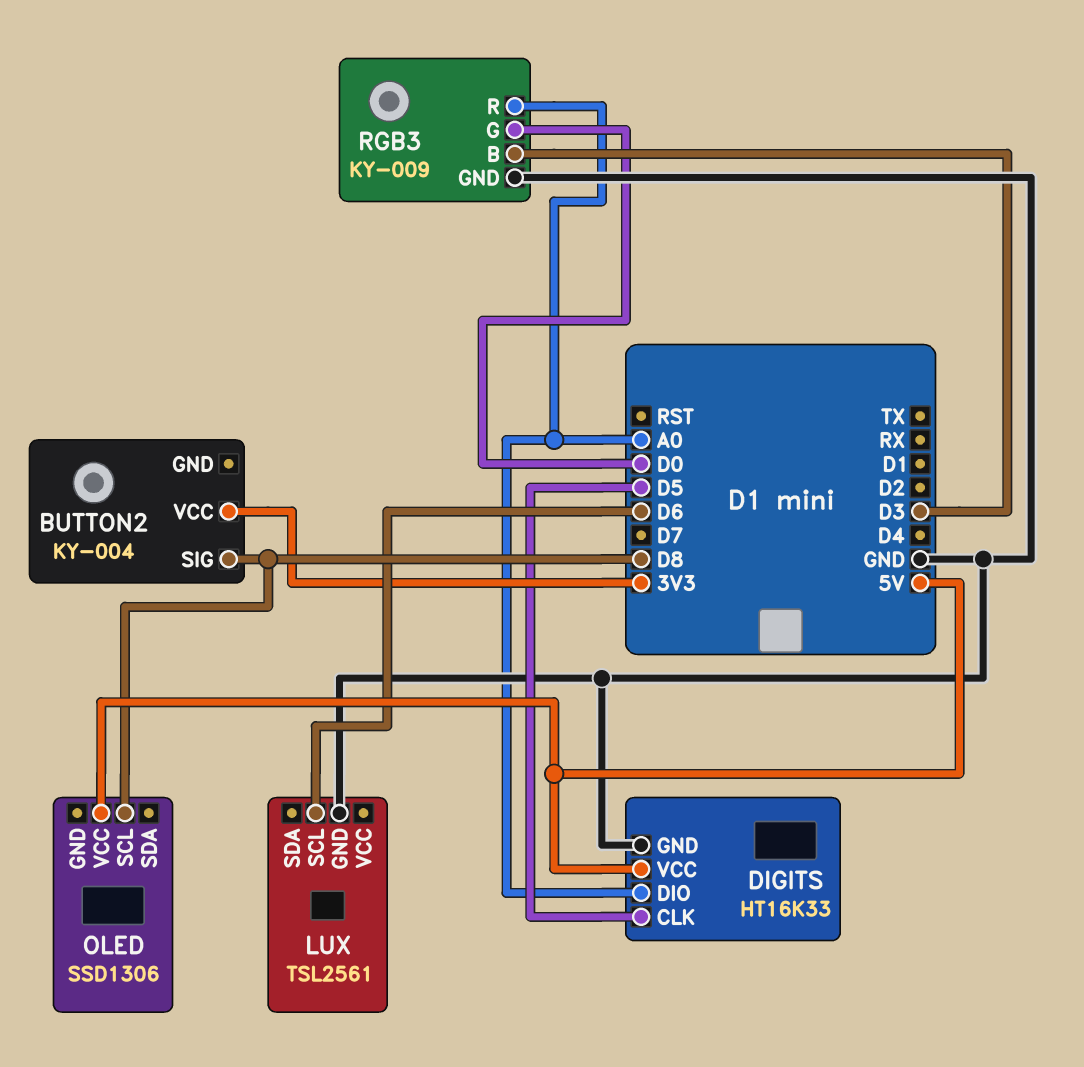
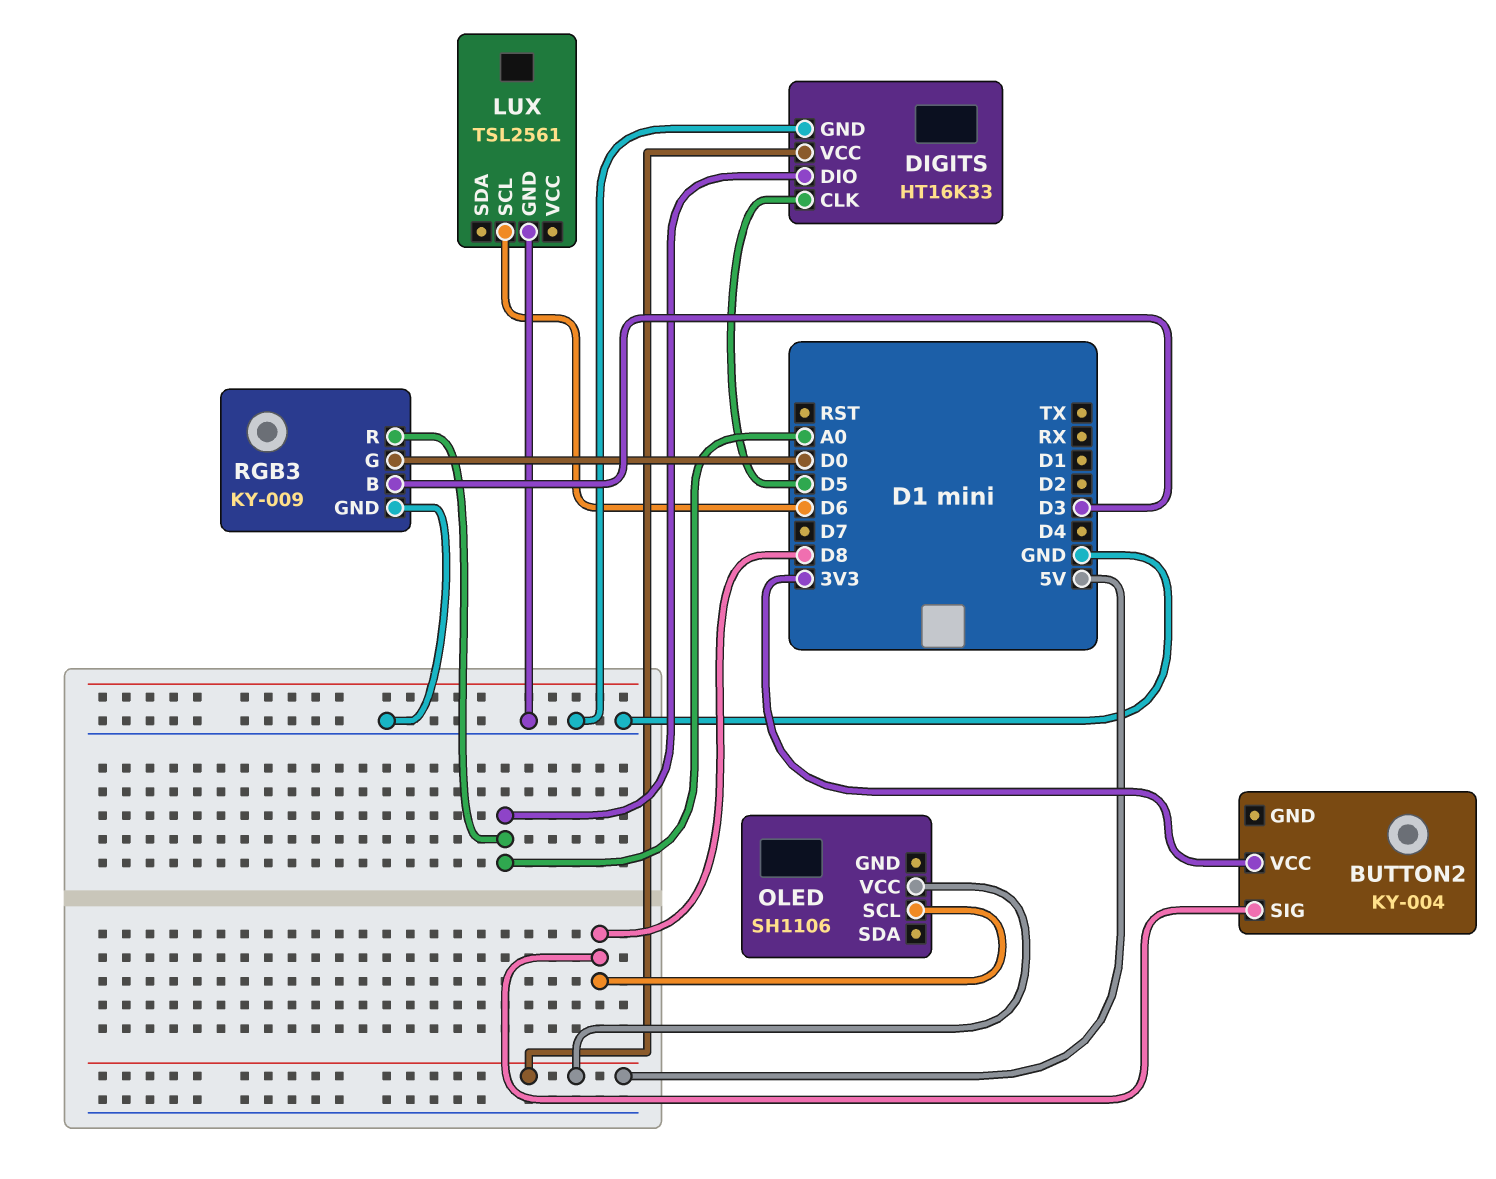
OLED: SSD1306 -> SH1106

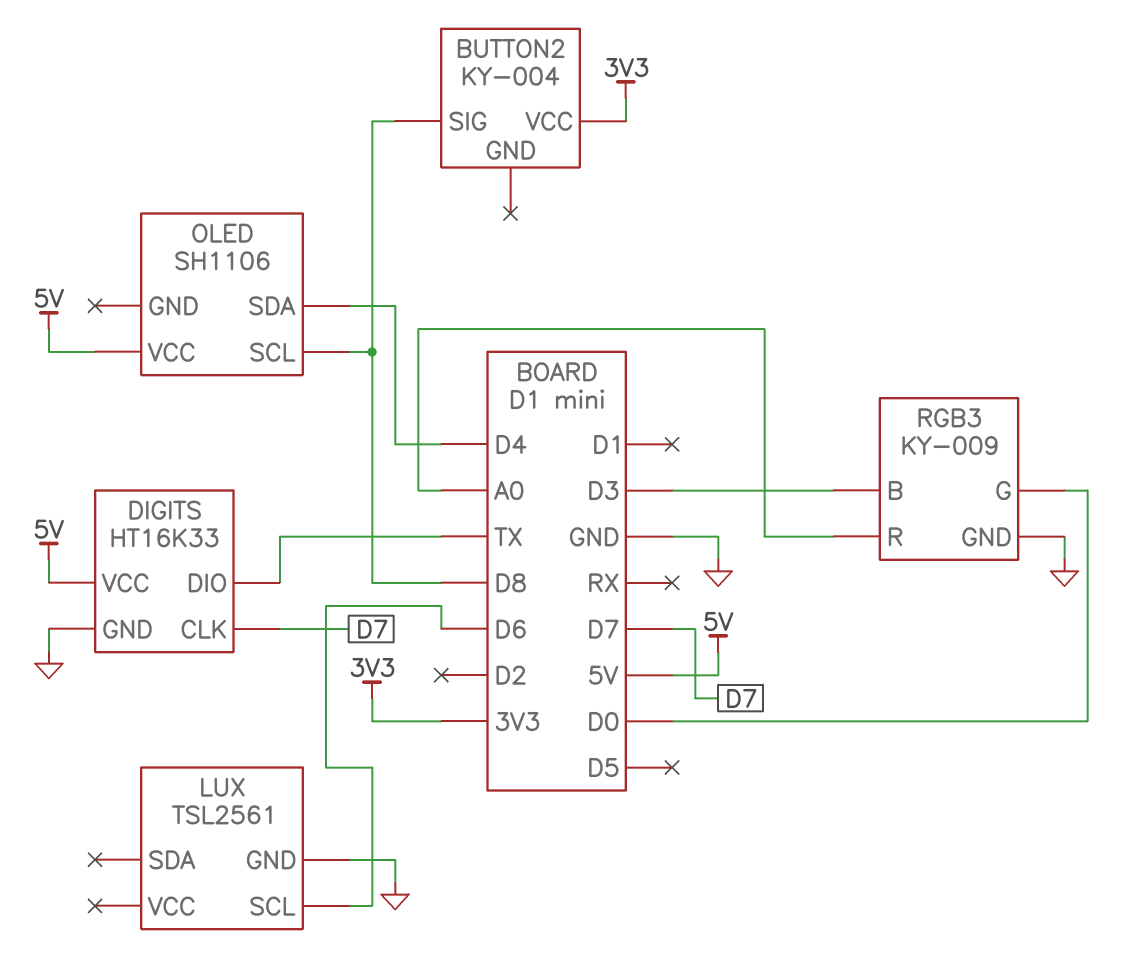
DIGITS pin CLK: D5 -> D7
DIGITS pin DIO: A0 -> TX
OLED pin SDA: none -> D4

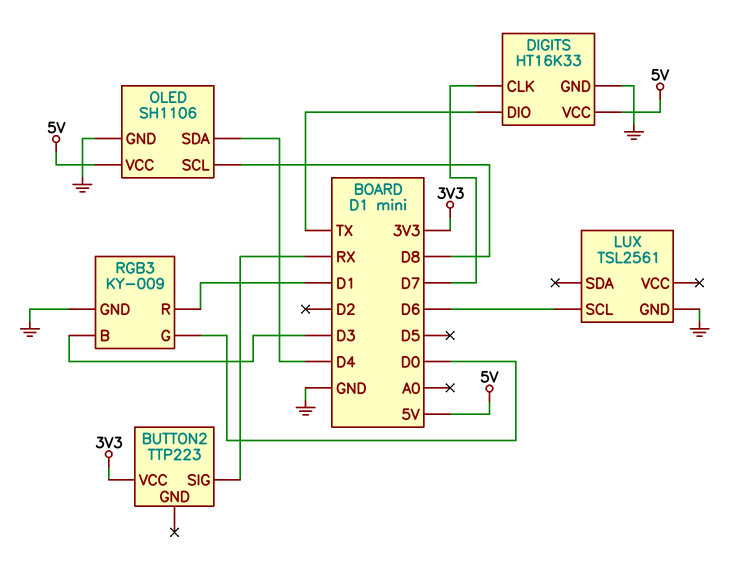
BUTTON2: KY-004 -> TTP223
BUTTON2 pin SIG: D8 -> RX
OLED pin GND: none -> GND
RGB3 pin R: A0 -> D1

